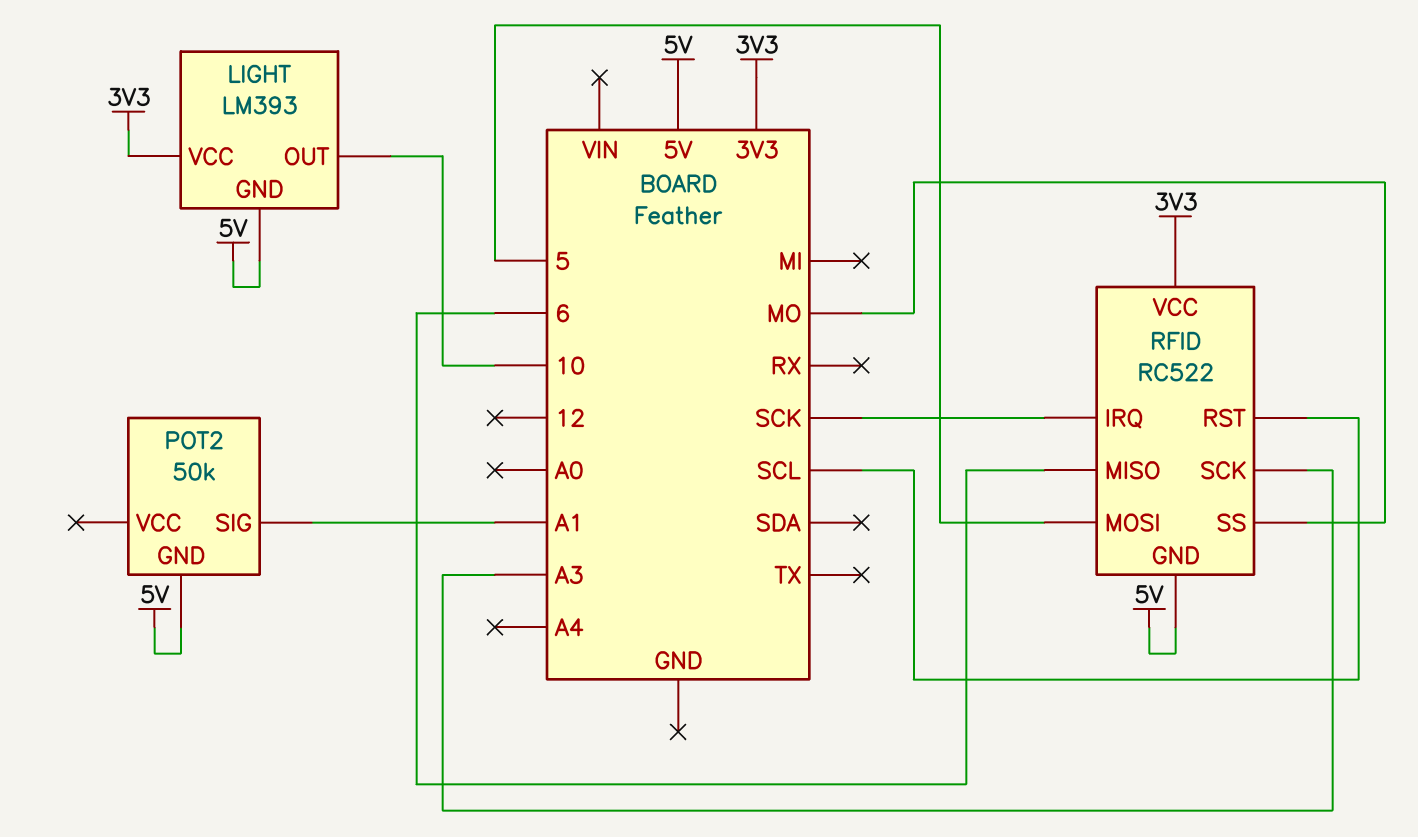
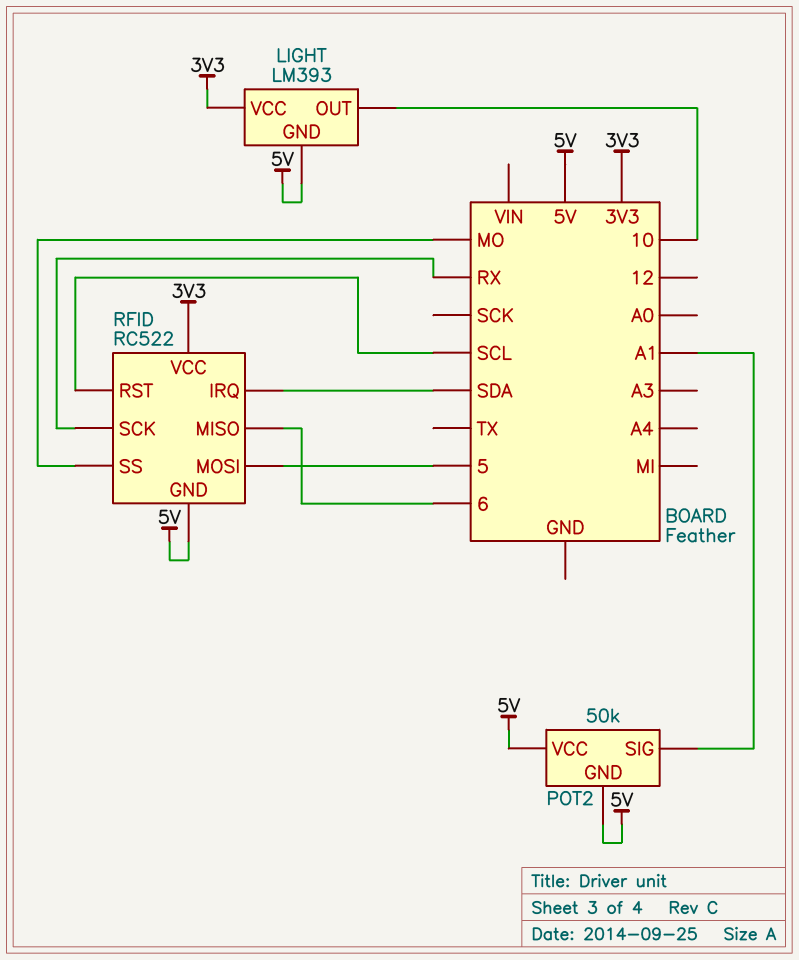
POT2 pin VCC: none -> 5V
RFID pin IRQ: SCK -> SDA
RFID pin SCK: A3 -> RX

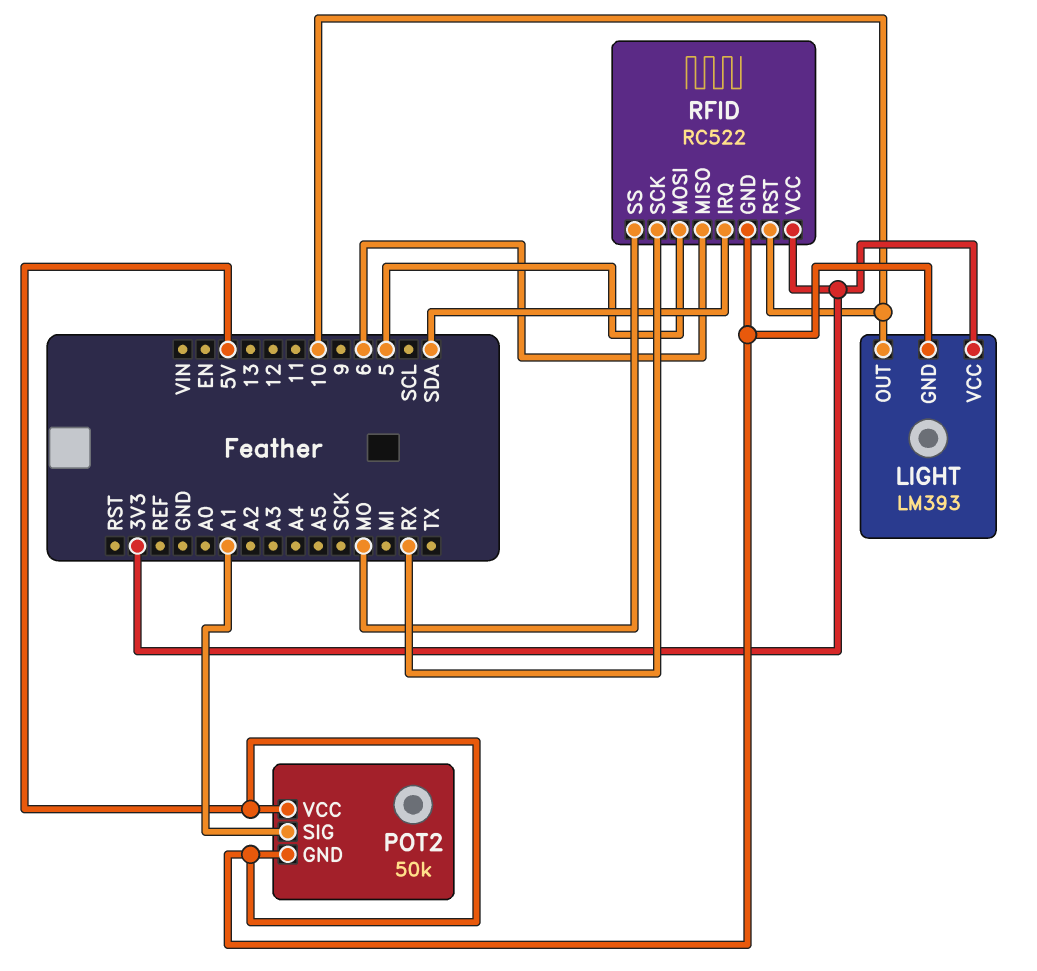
RFID pin RST: SCL -> 10

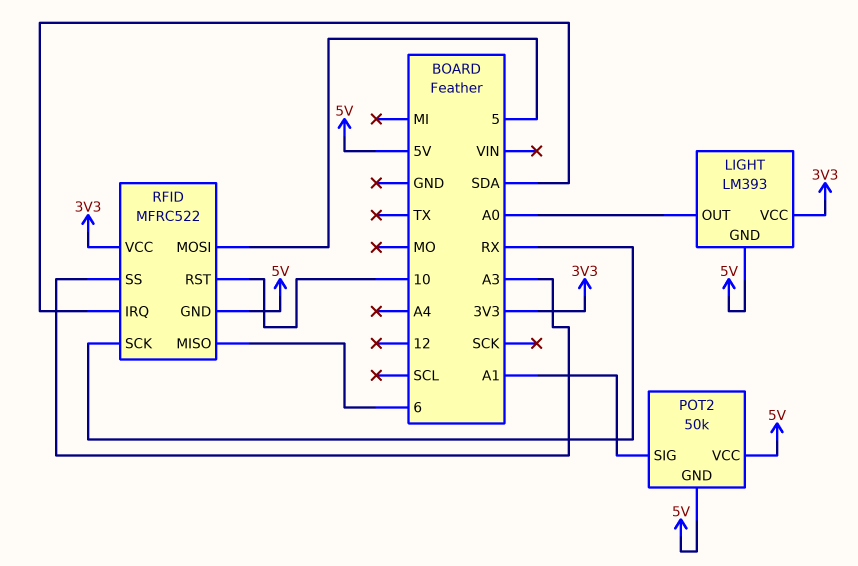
LIGHT pin OUT: 10 -> A0
RFID: RC522 -> MFRC522
RFID pin SS: MO -> A3

